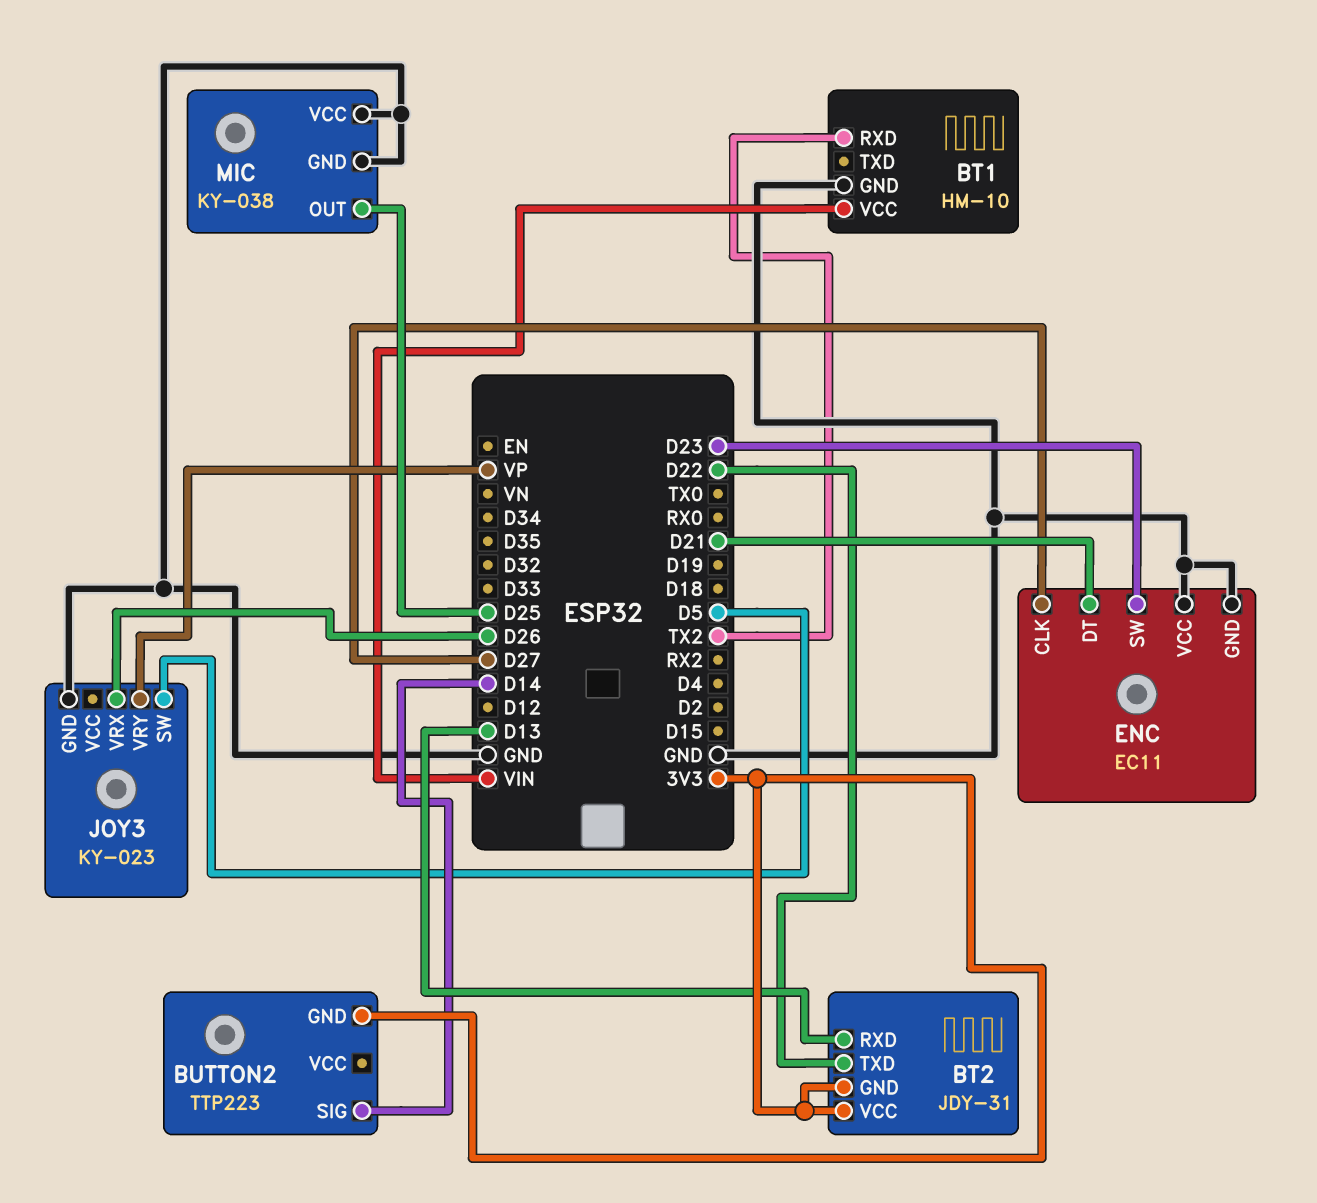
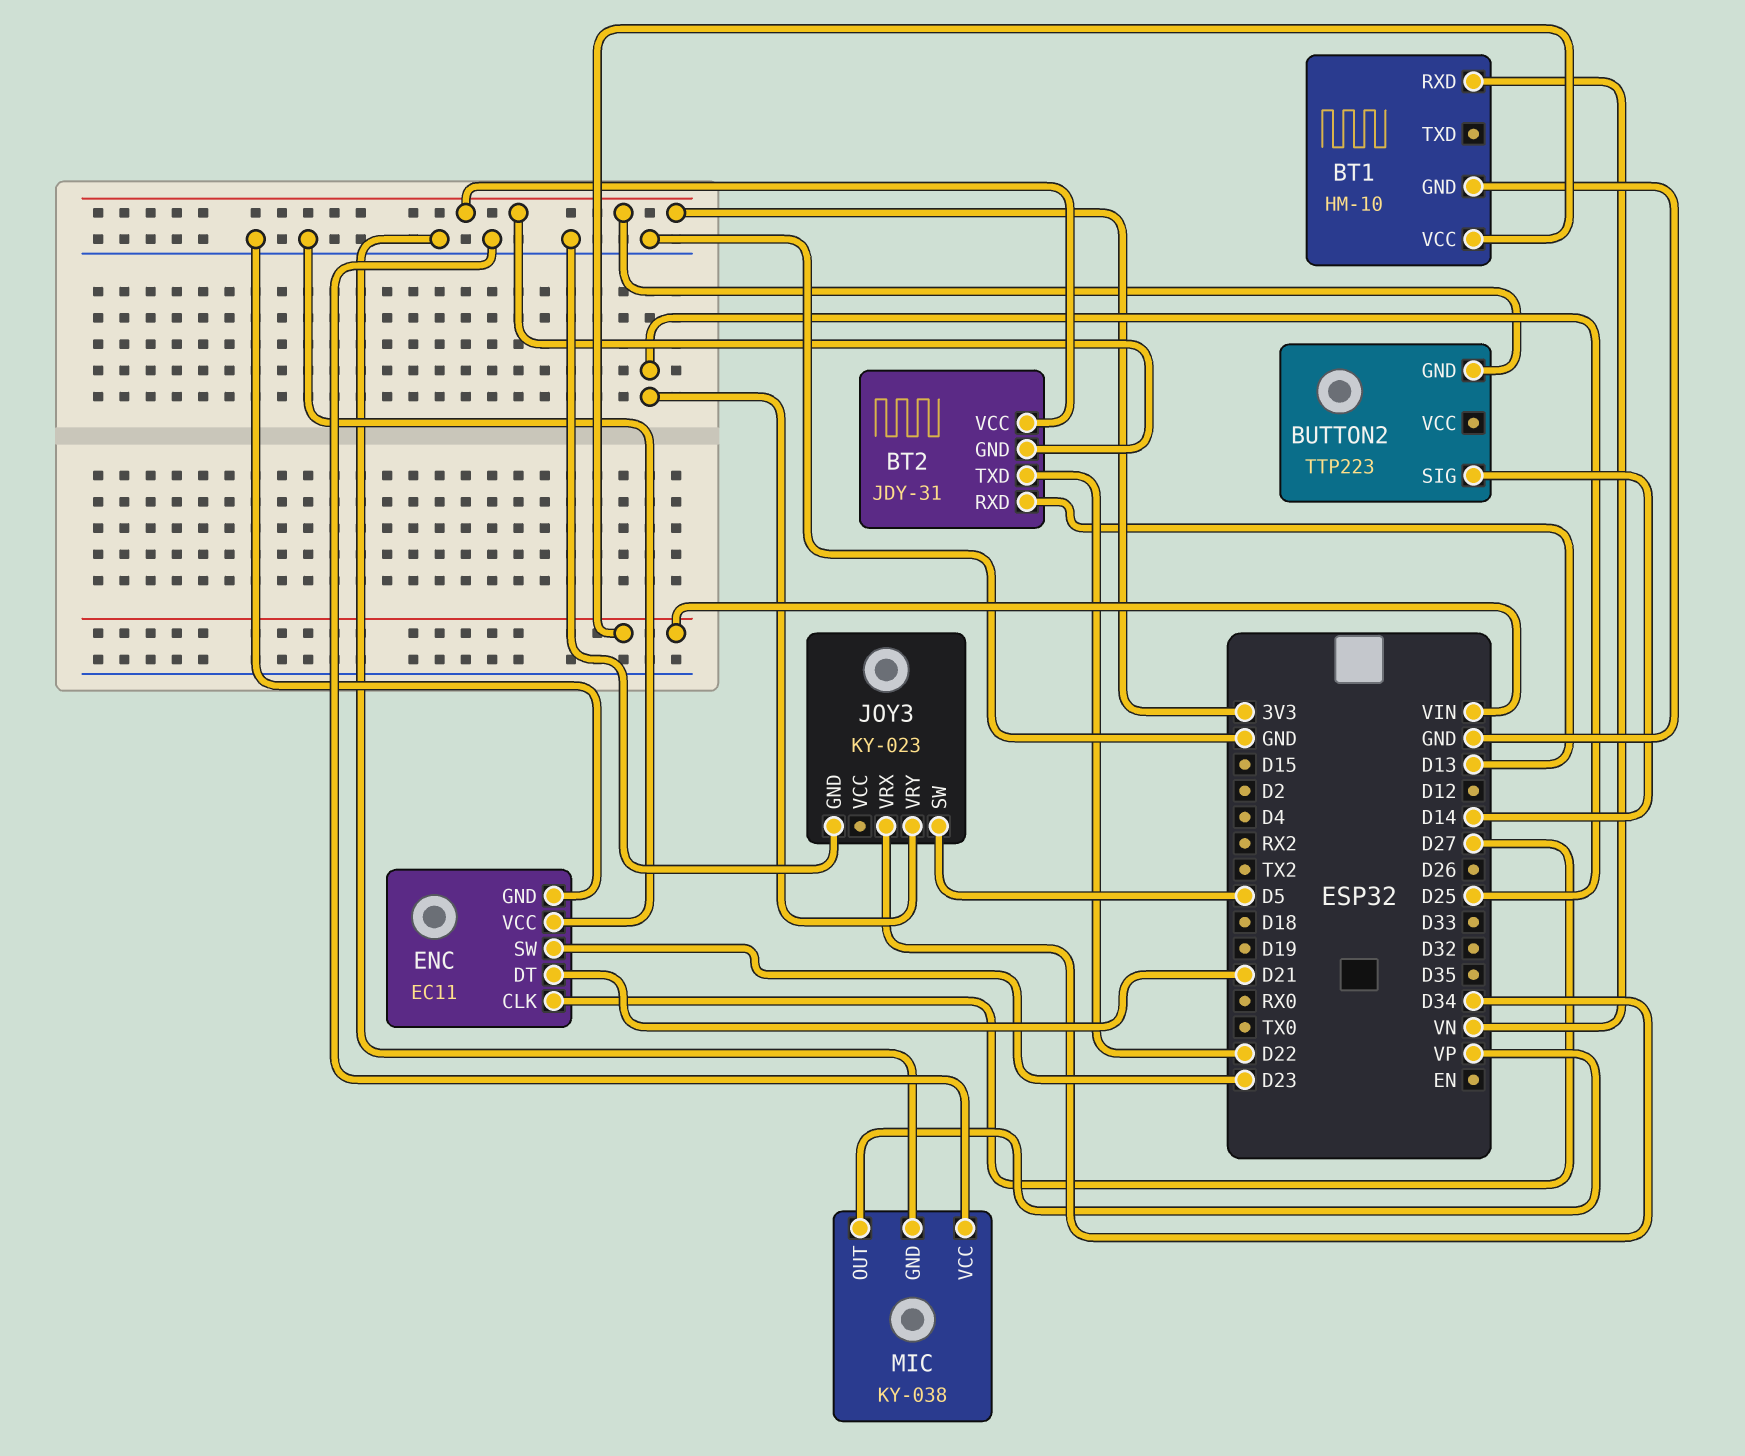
BT1 pin RXD: TX2 -> VN
JOY3 pin VRX: D26 -> D34
JOY3 pin VRY: VP -> D25
MIC pin OUT: D25 -> VP

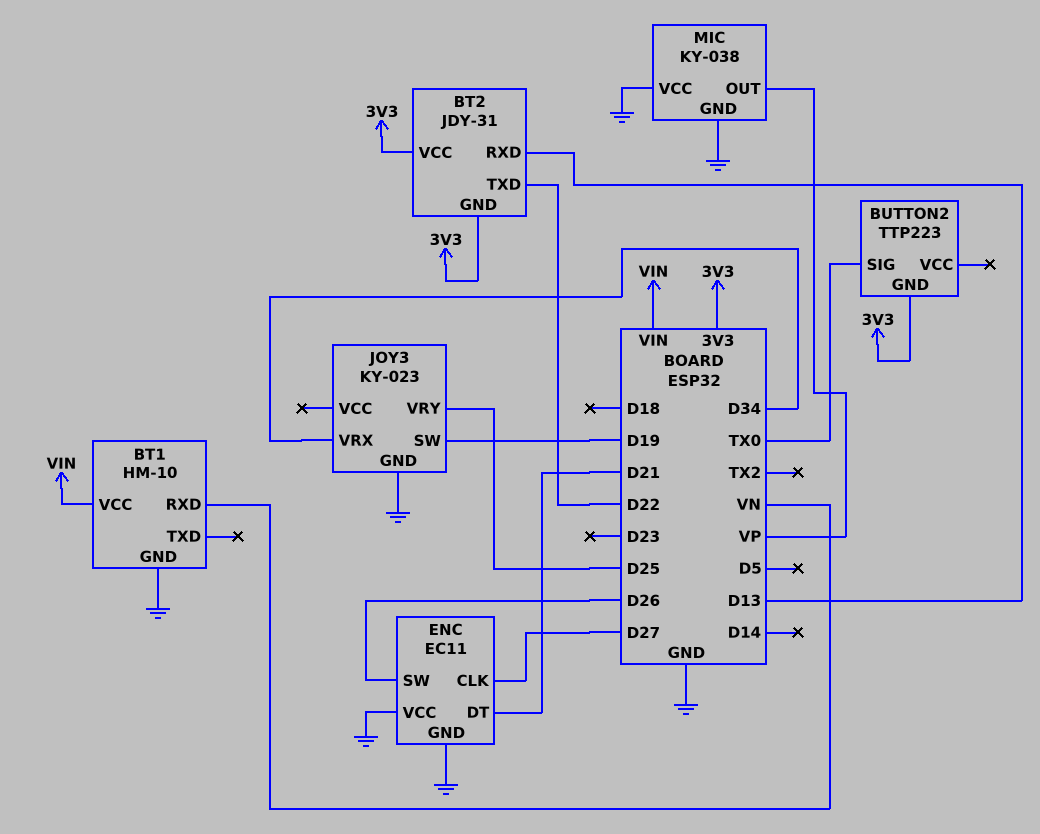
BUTTON2 pin SIG: D14 -> TX0
ENC pin SW: D23 -> D26
JOY3 pin SW: D5 -> D19

